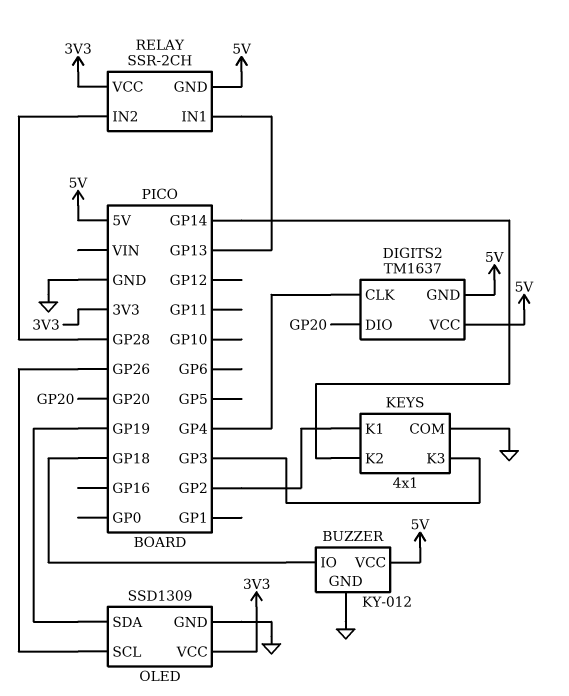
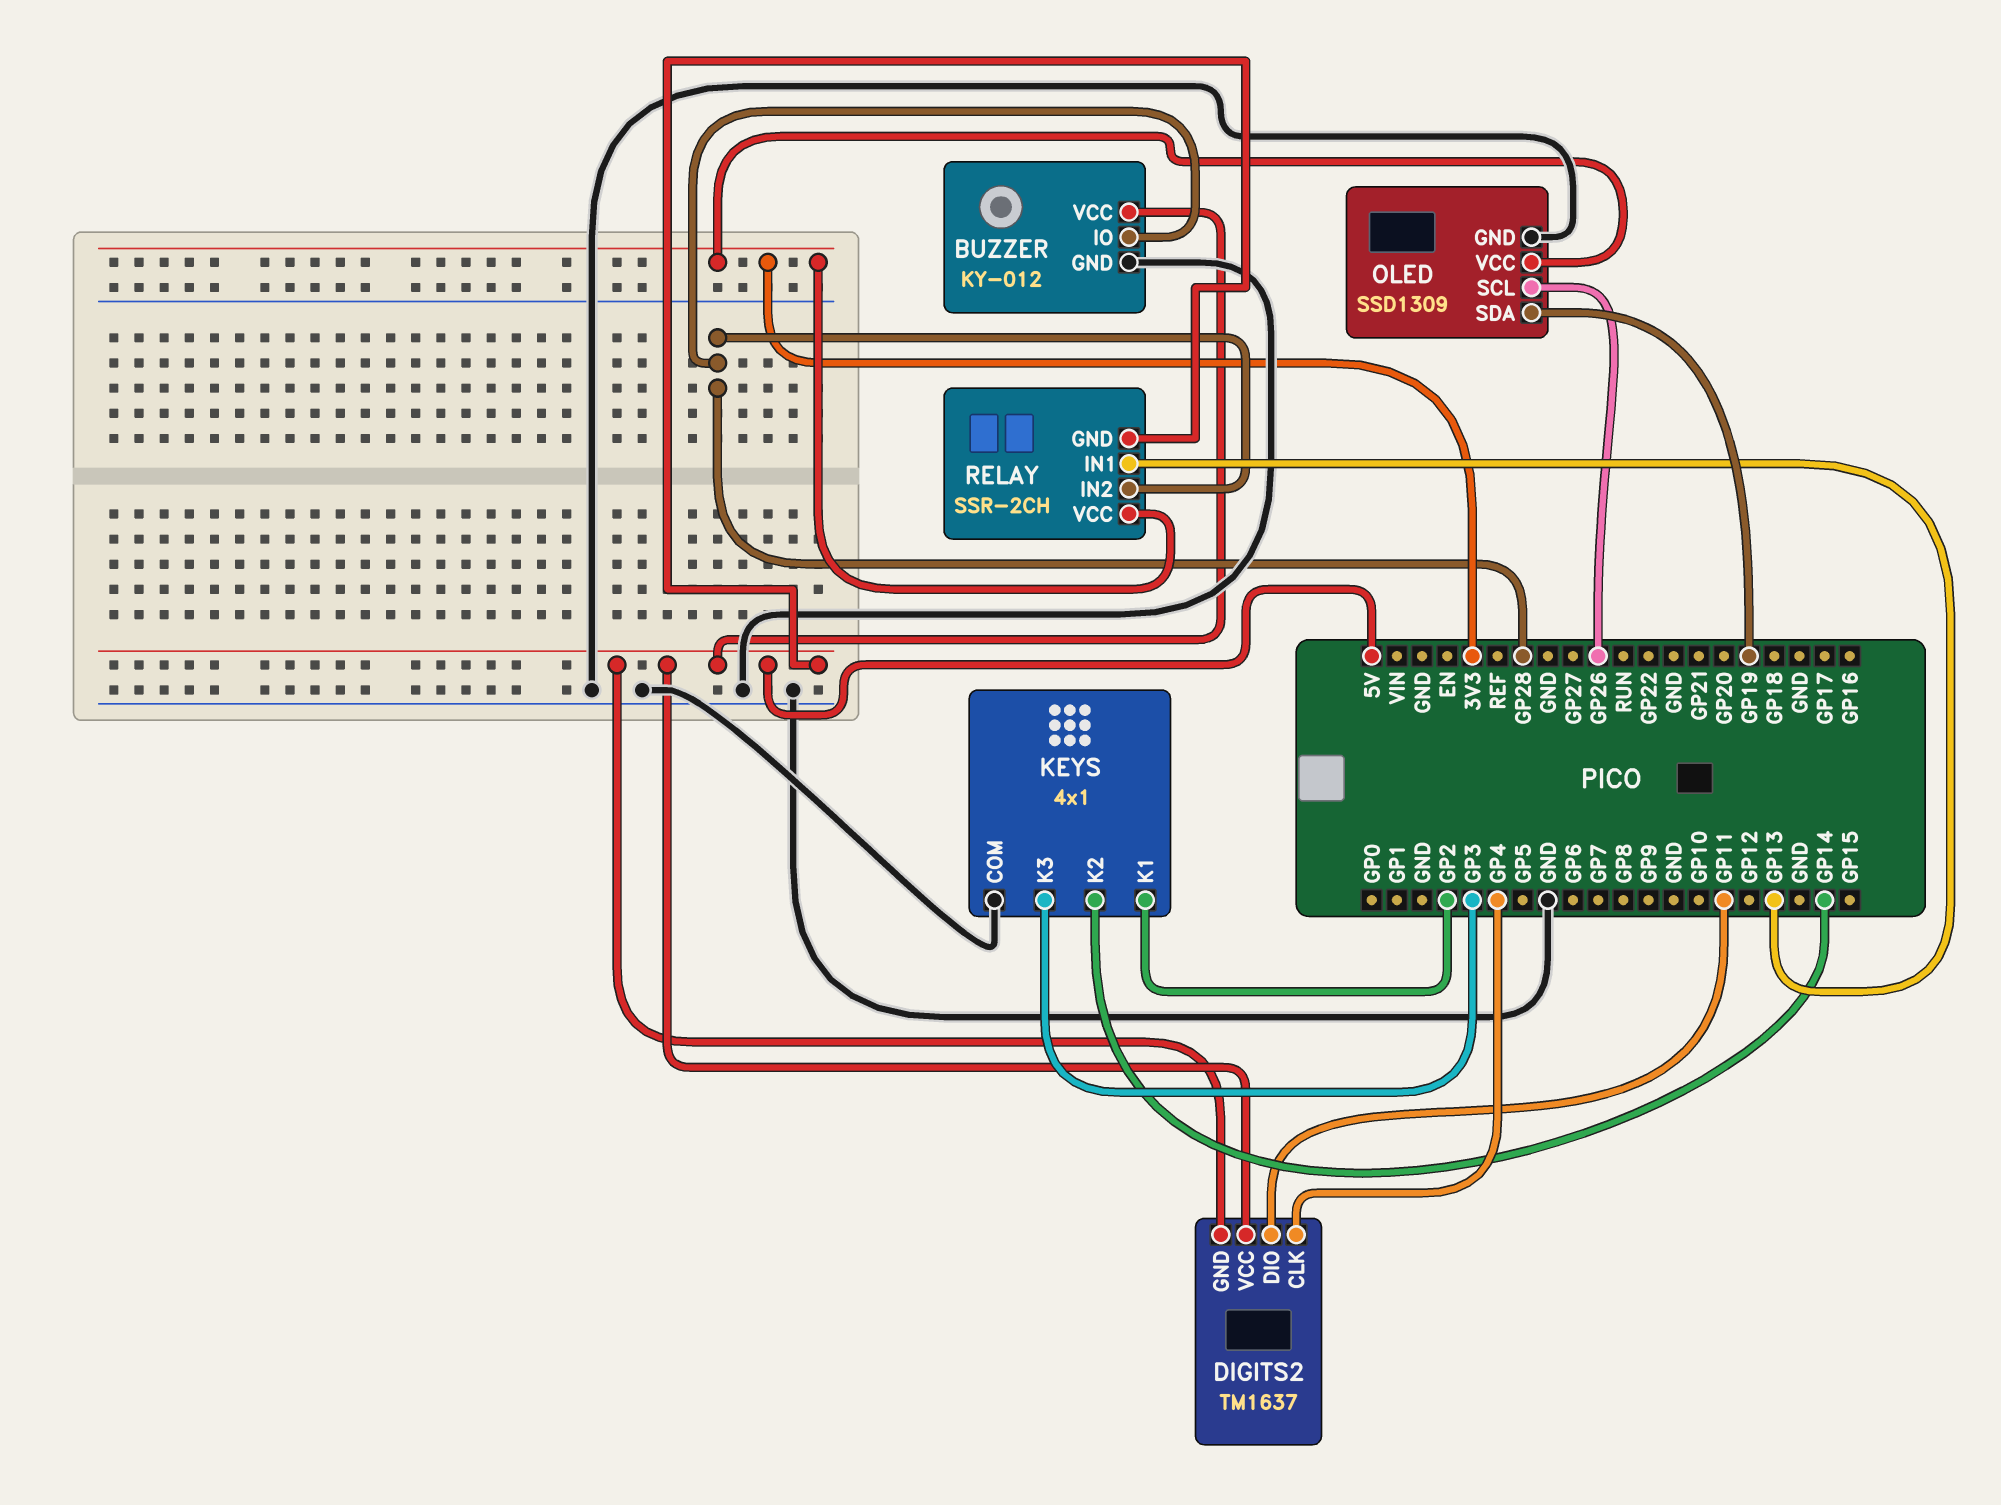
BUZZER pin IO: GP18 -> GP28
DIGITS2 pin DIO: GP20 -> GP11

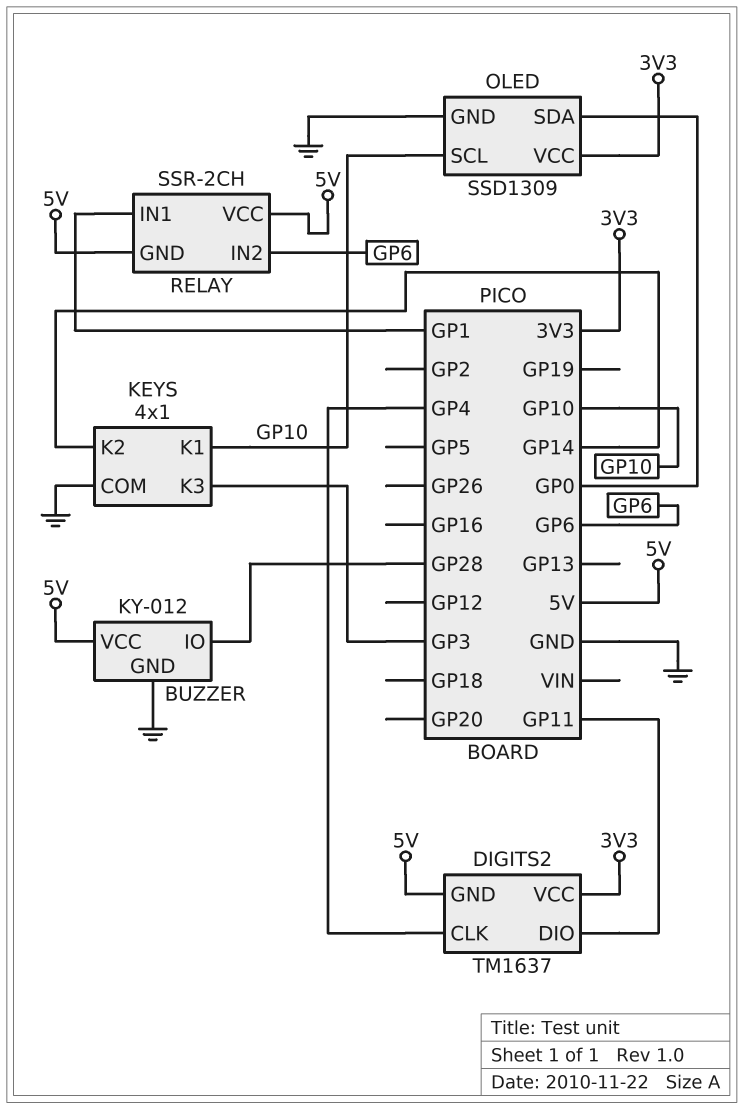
DIGITS2 pin VCC: 5V -> 3V3
KEYS pin K1: GP2 -> GP10
OLED pin SCL: GP26 -> GP10
OLED pin SDA: GP19 -> GP0
RELAY pin IN1: GP13 -> GP1
RELAY pin IN2: GP28 -> GP6
RELAY pin VCC: 3V3 -> 5V

